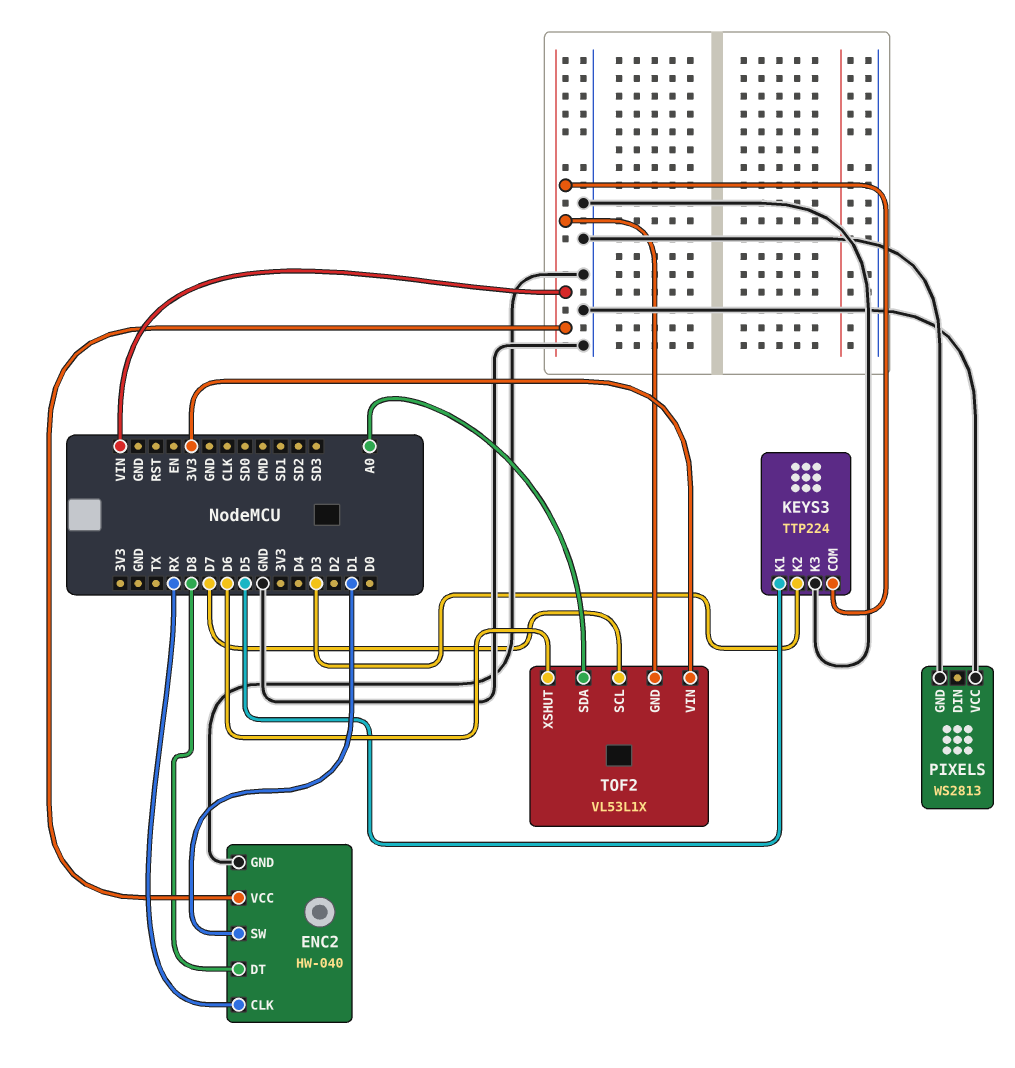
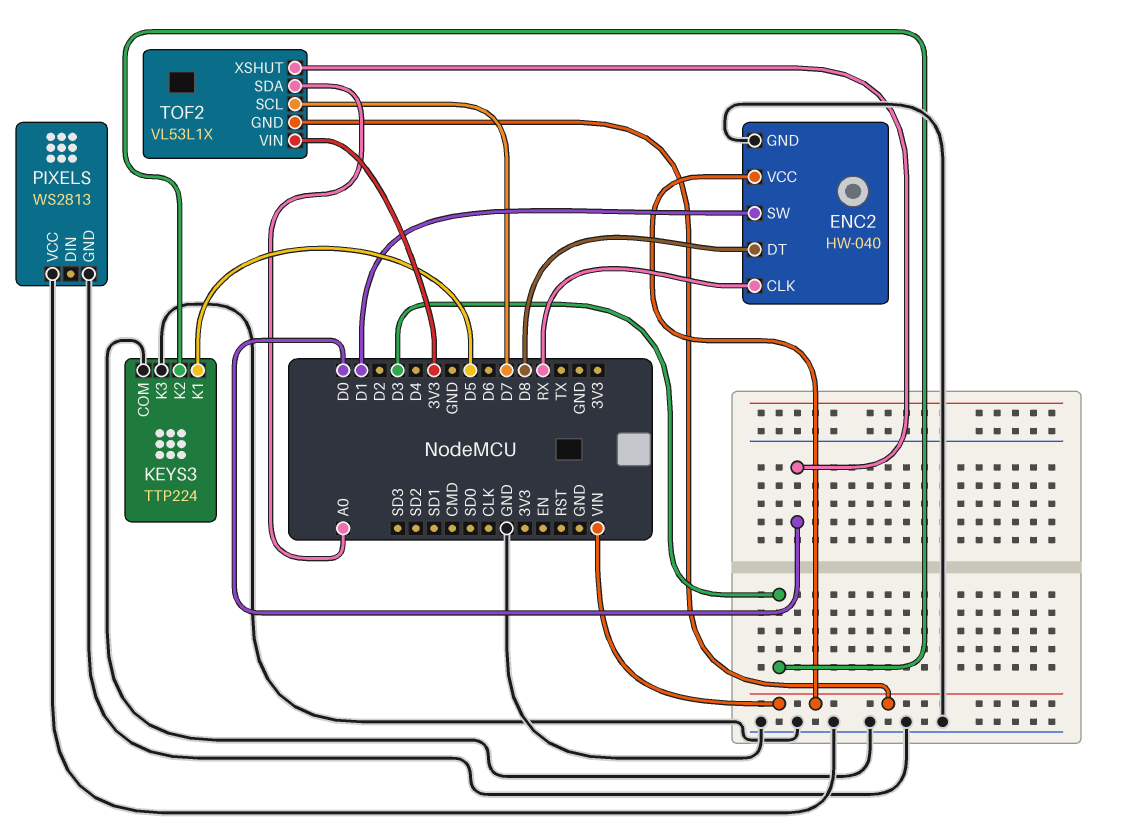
KEYS3 pin COM: VIN -> GND
TOF2 pin XSHUT: D6 -> D0

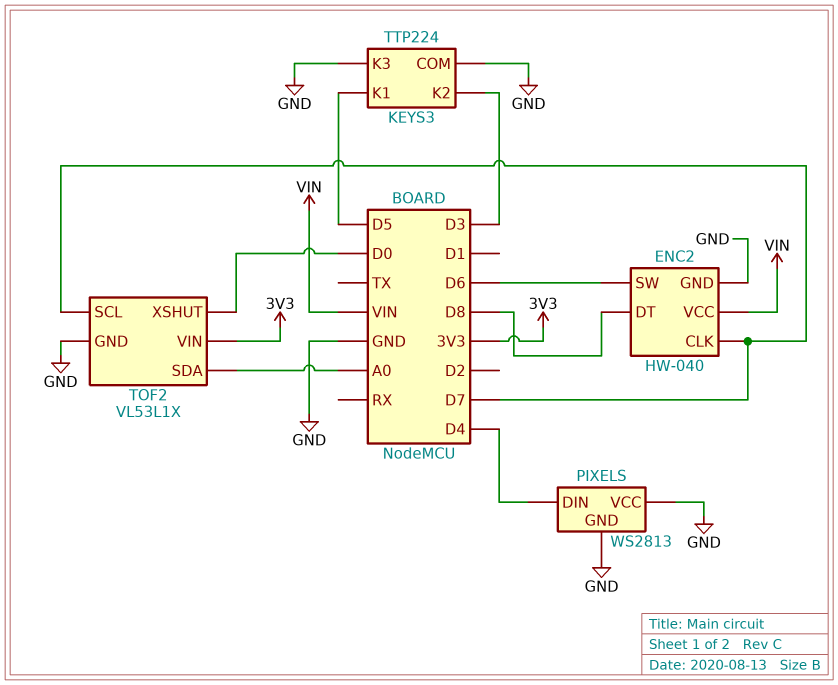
ENC2 pin CLK: RX -> D7
ENC2 pin SW: D1 -> D6
PIXELS pin DIN: none -> D4
TOF2 pin GND: VIN -> GND

